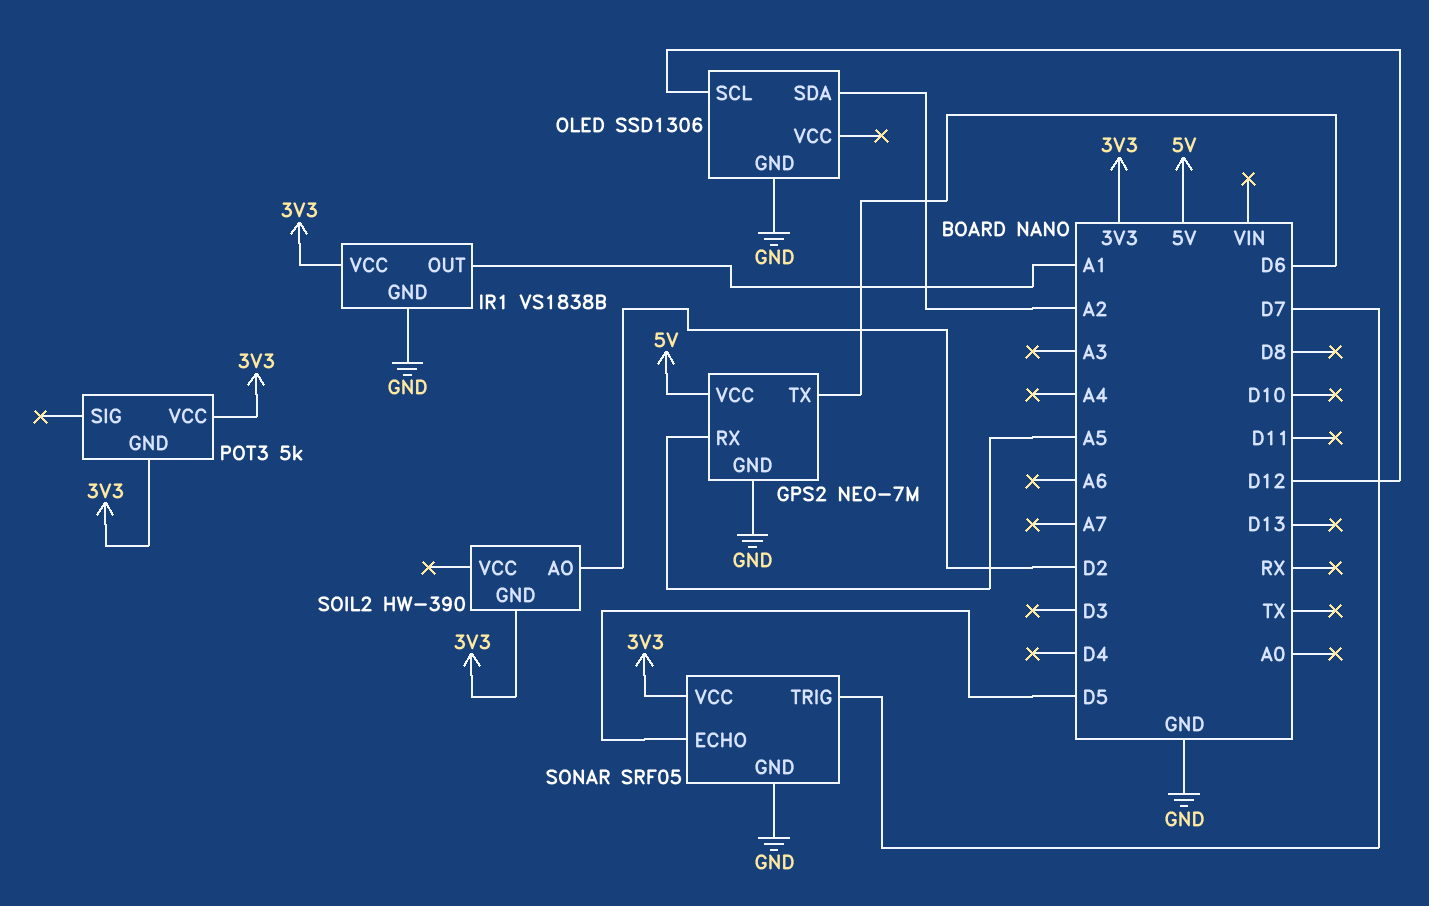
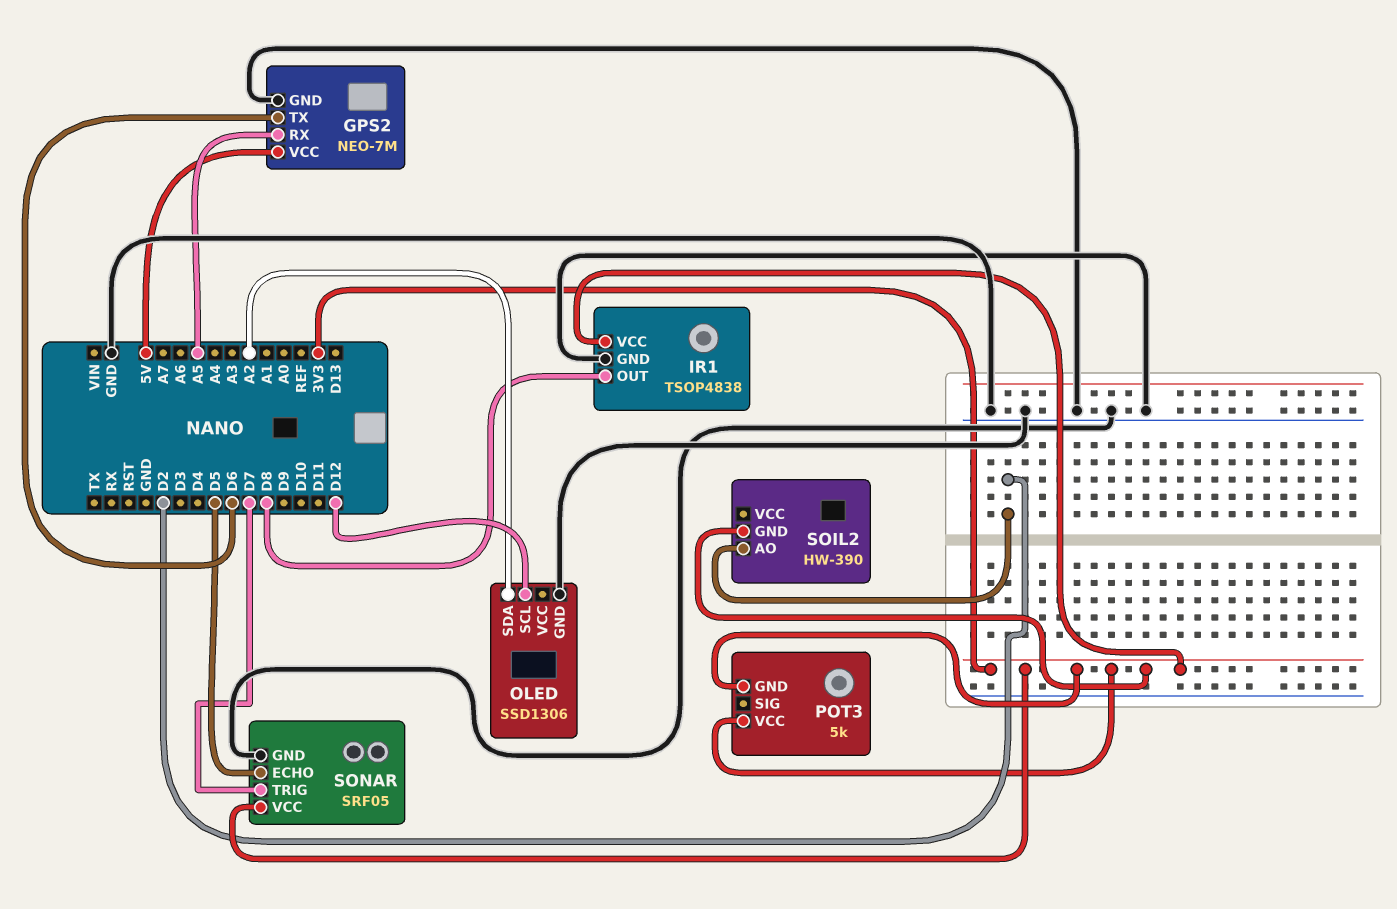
IR1: VS1838B -> TSOP4838
IR1 pin OUT: A1 -> D8

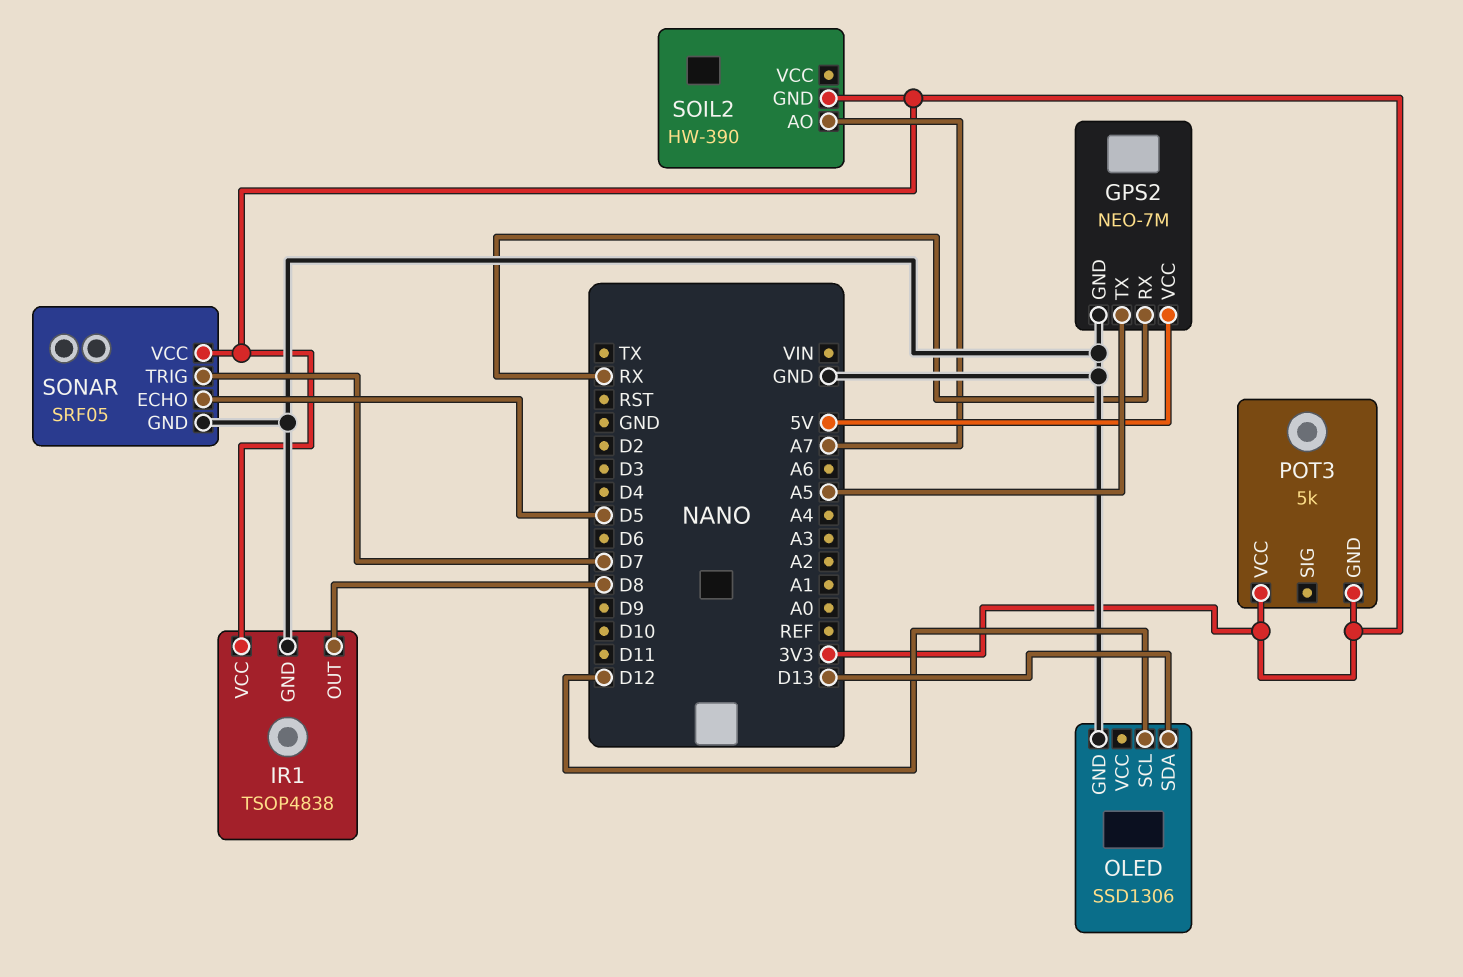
GPS2 pin RX: A5 -> RX
GPS2 pin TX: D6 -> A5
OLED pin SDA: A2 -> D13
SOIL2 pin AO: D2 -> A7

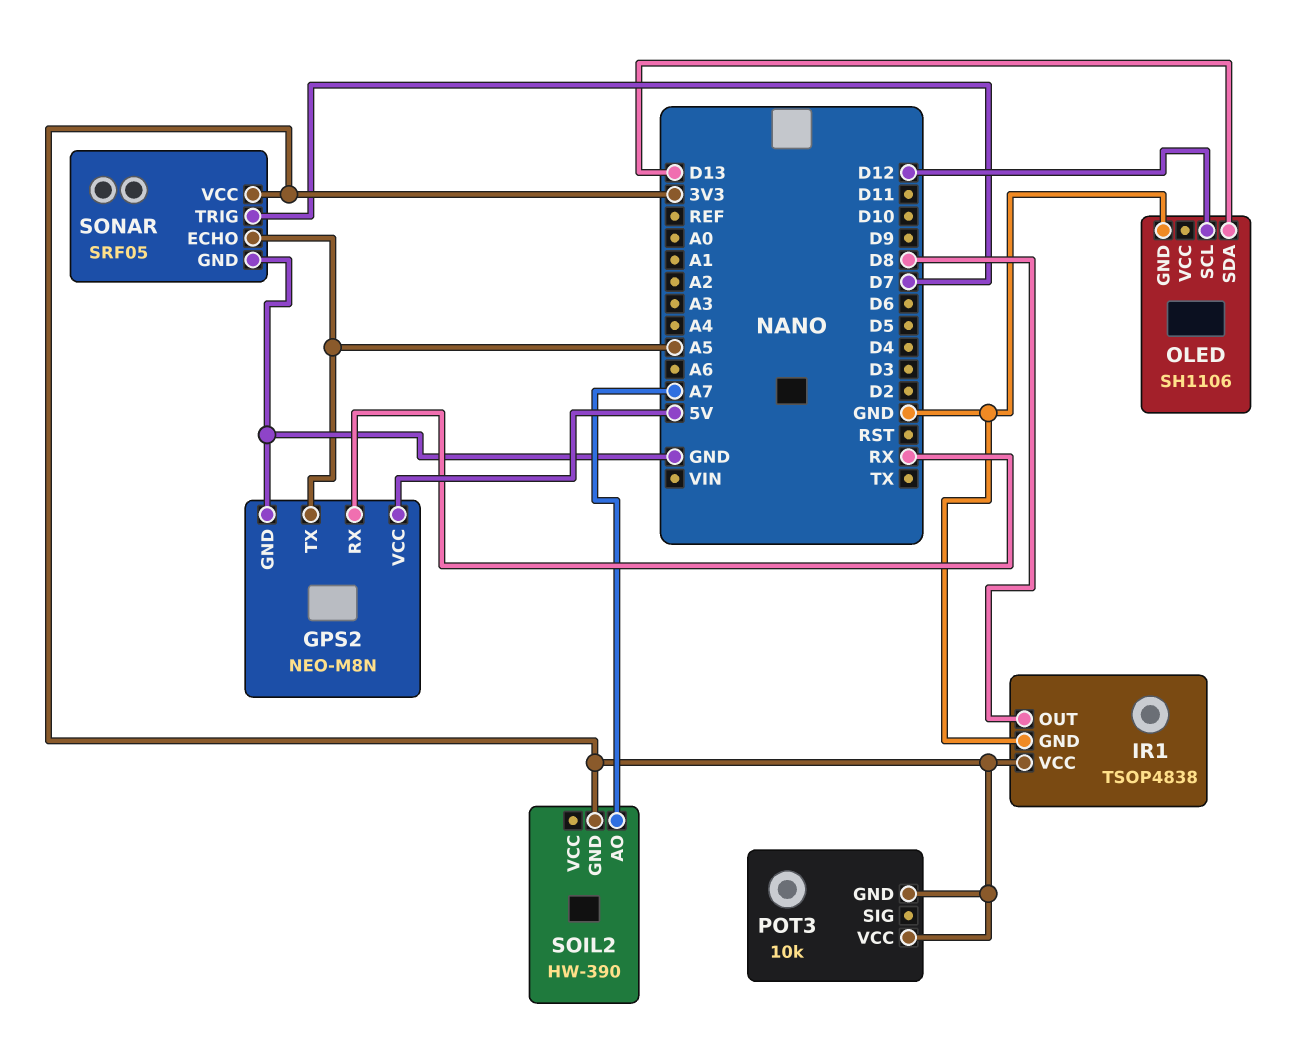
GPS2: NEO-7M -> NEO-M8N
OLED: SSD1306 -> SH1106
POT3: 5k -> 10k
SONAR pin ECHO: D5 -> A5

